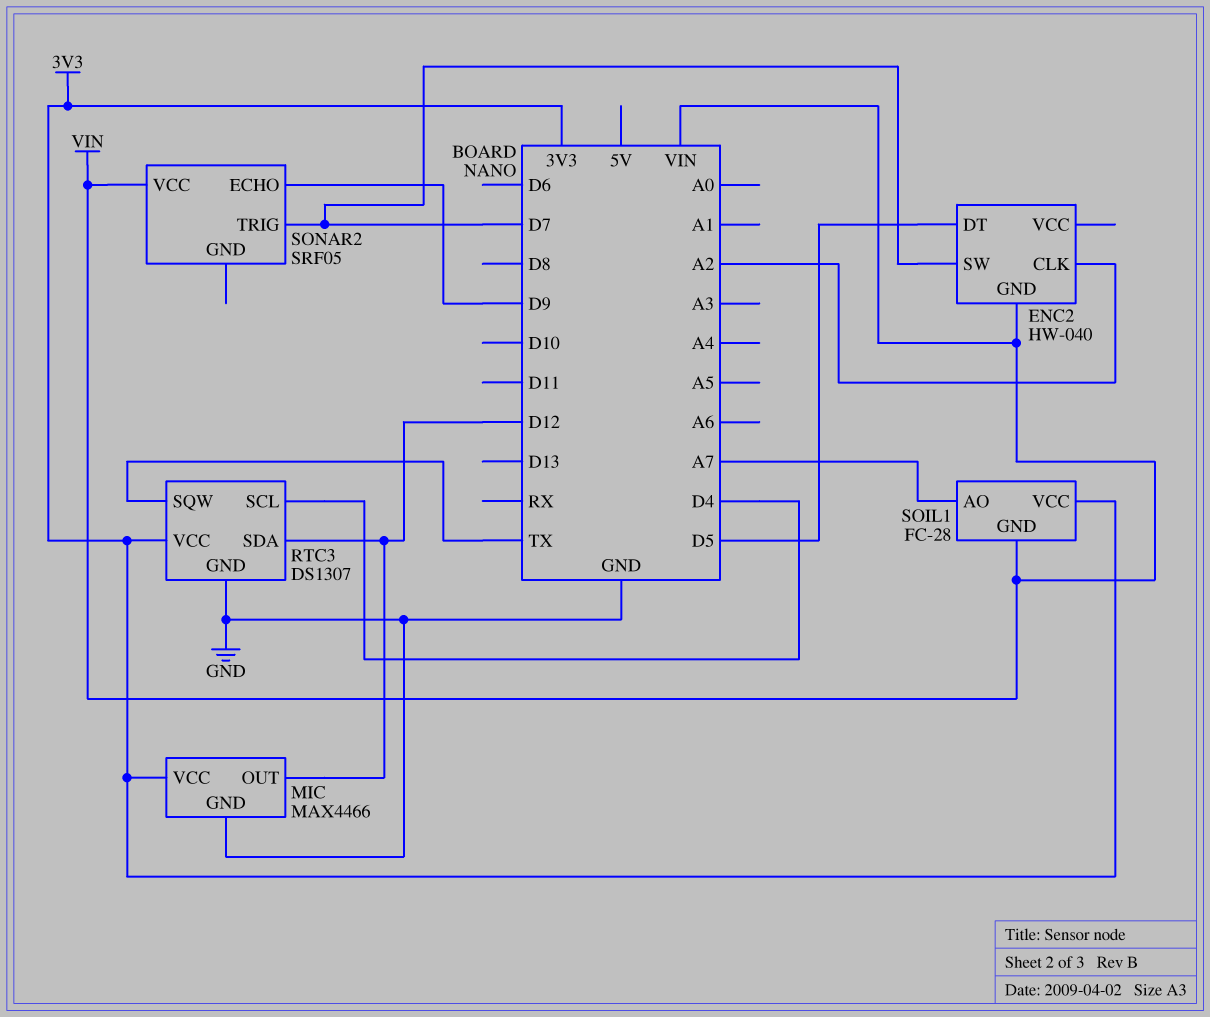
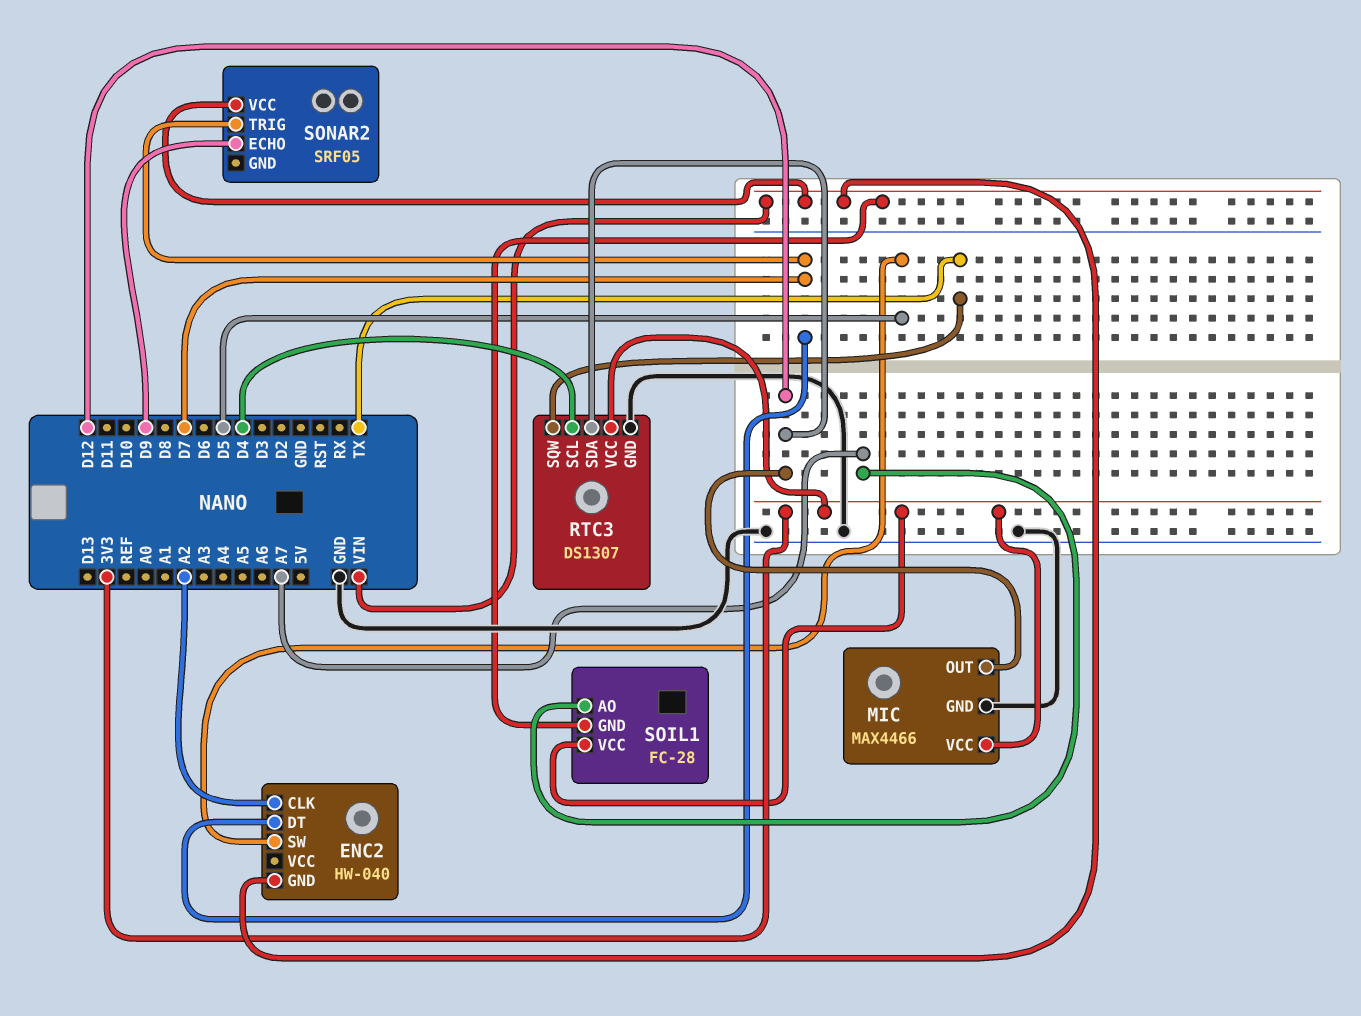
ENC2 pin DT: D5 -> D7
ENC2 pin SW: D7 -> D5

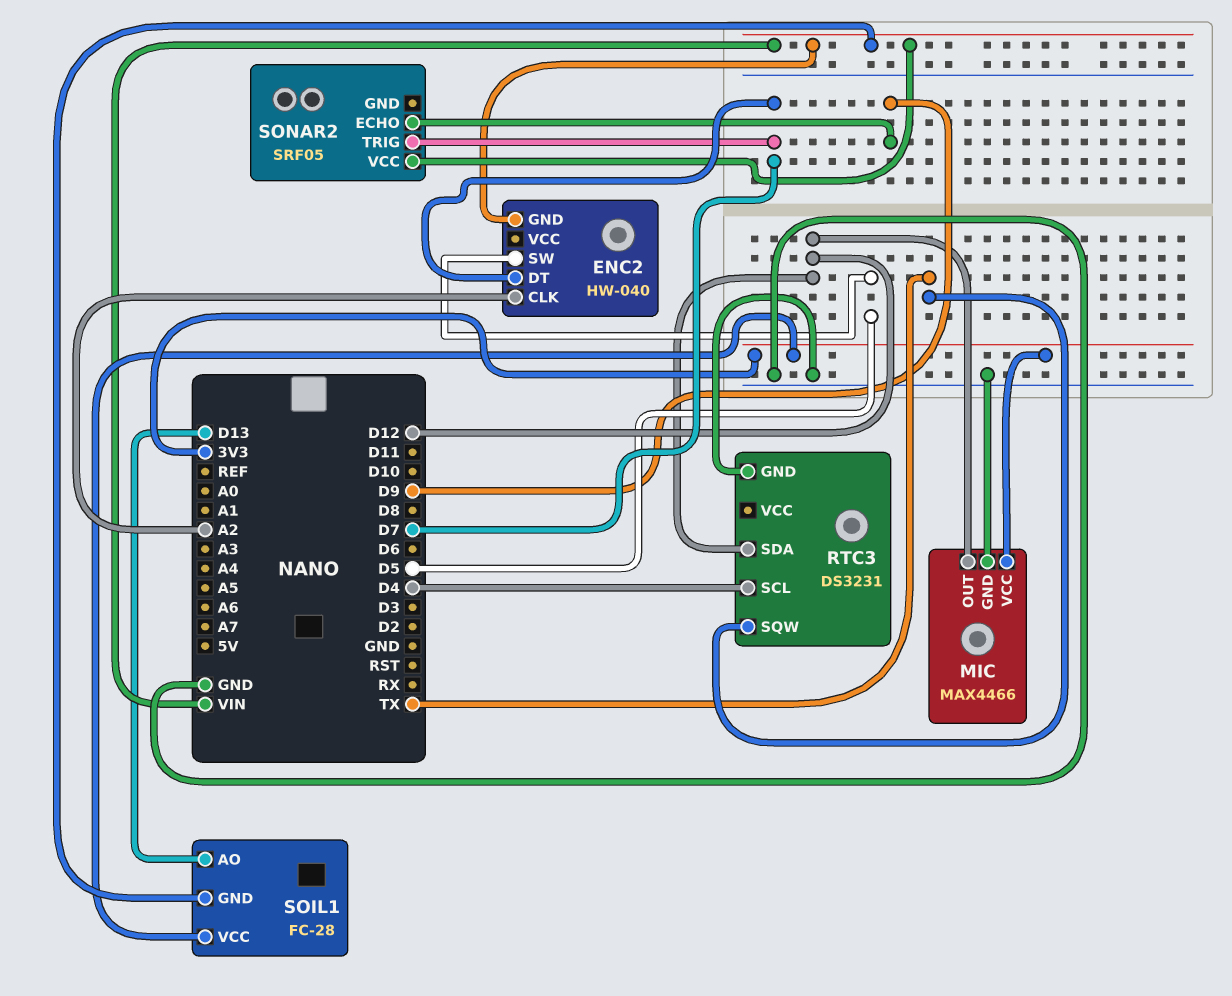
RTC3: DS1307 -> DS3231
RTC3 pin VCC: 3V3 -> none
SOIL1 pin AO: A7 -> D13

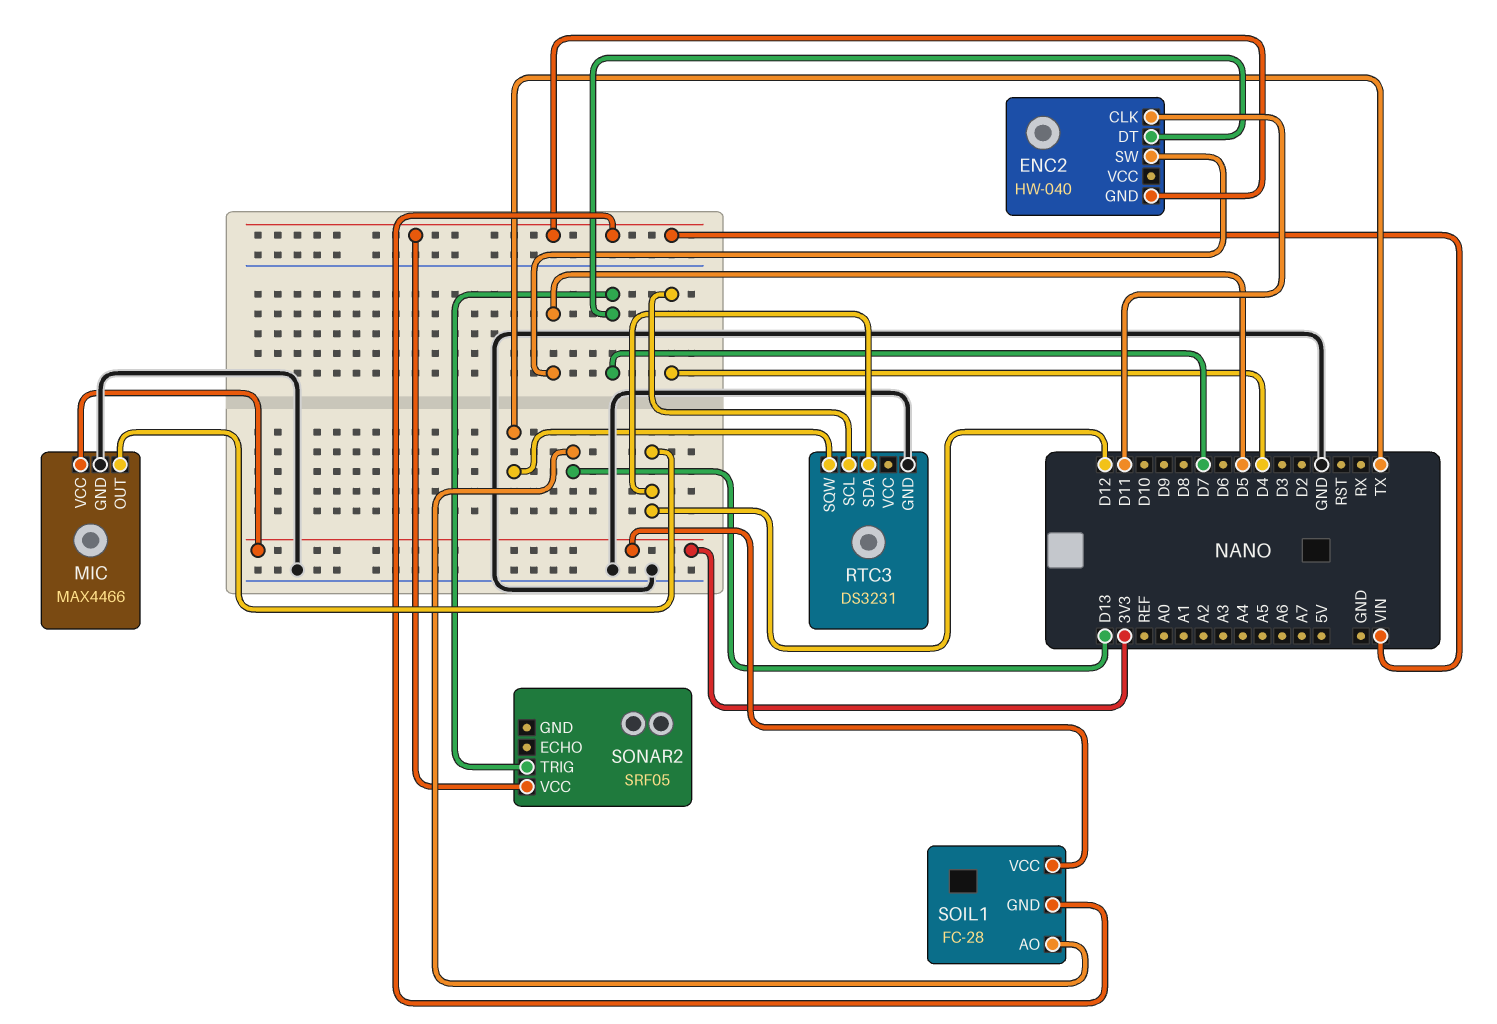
ENC2 pin CLK: A2 -> D11
SONAR2 pin ECHO: D9 -> none

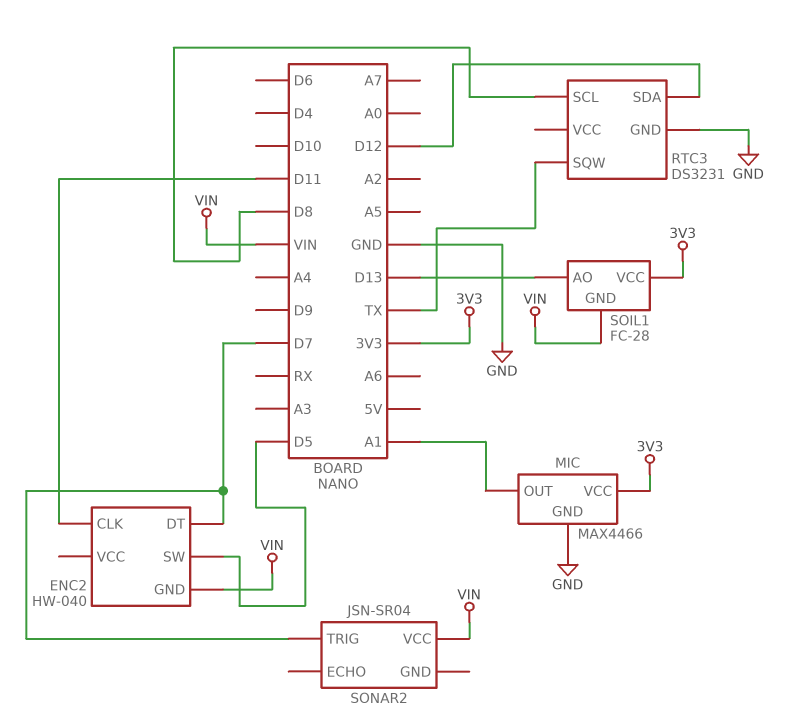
MIC pin OUT: D12 -> A1
RTC3 pin SCL: D4 -> D8
SONAR2: SRF05 -> JSN-SR04

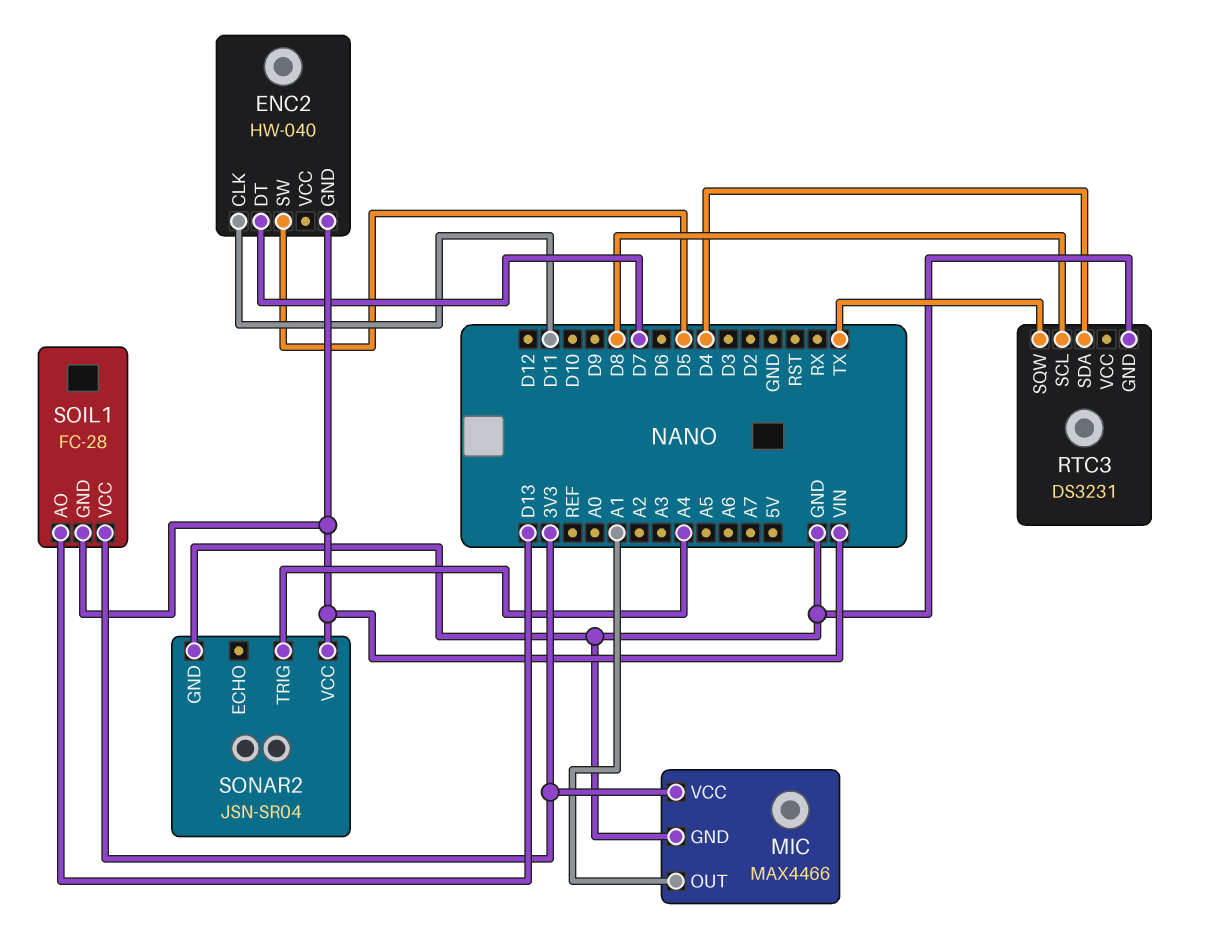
RTC3 pin SDA: D12 -> D4
SONAR2 pin GND: none -> GND
SONAR2 pin TRIG: D7 -> A4

